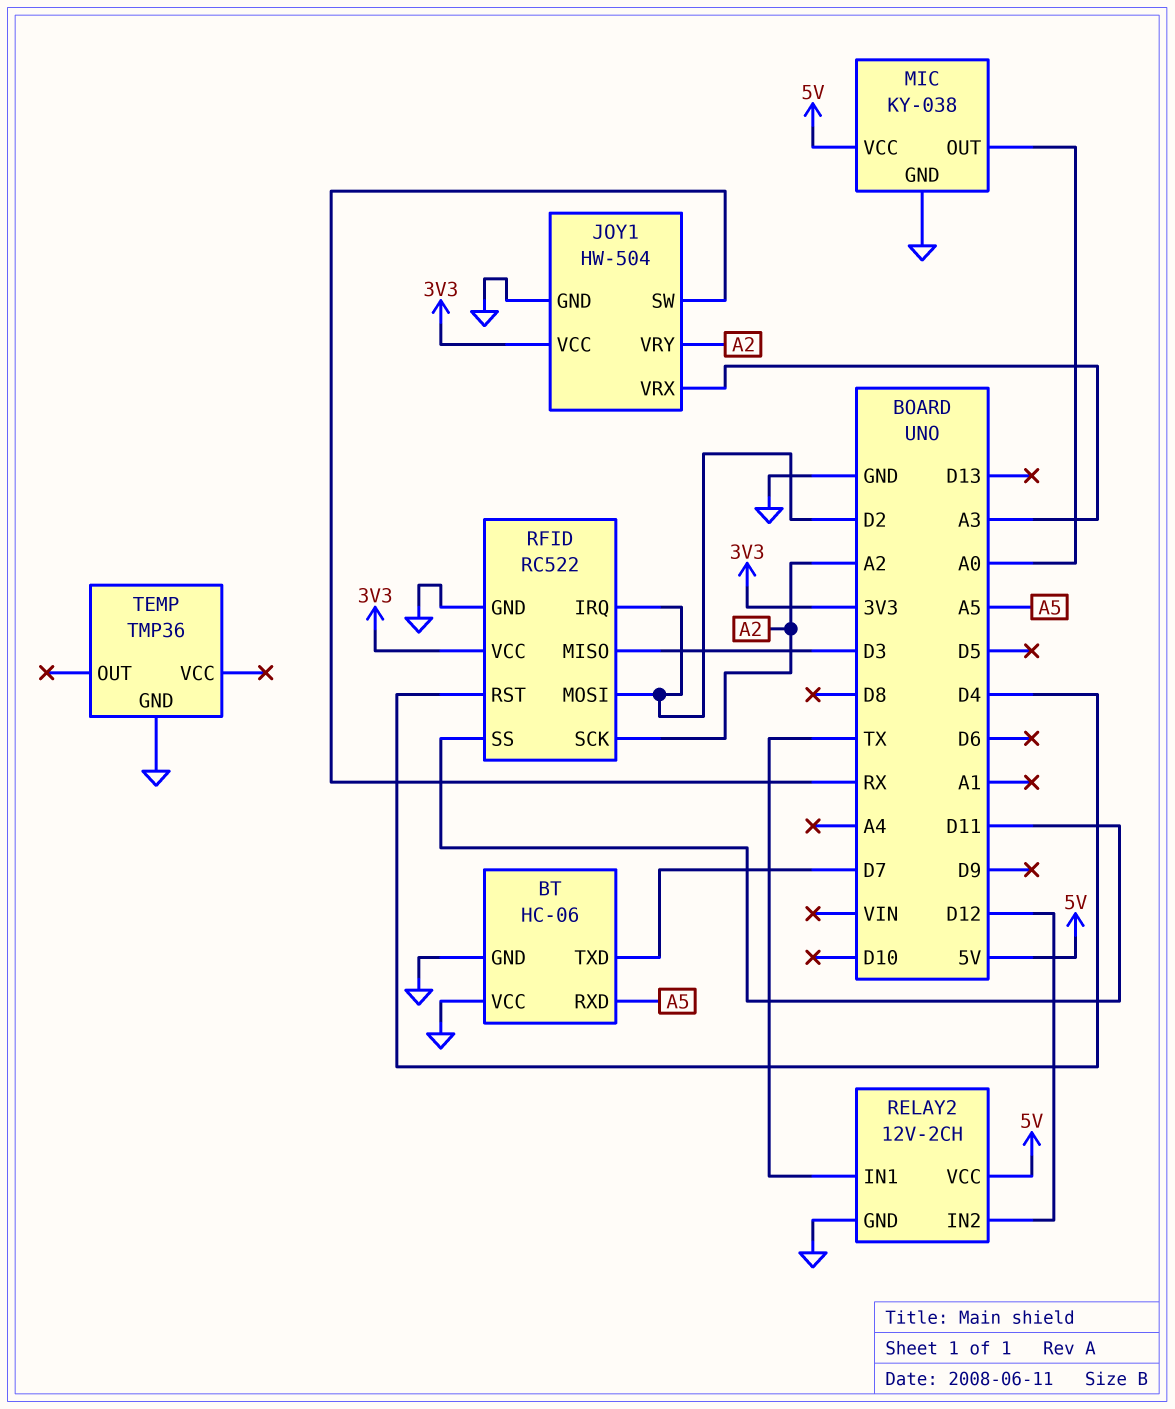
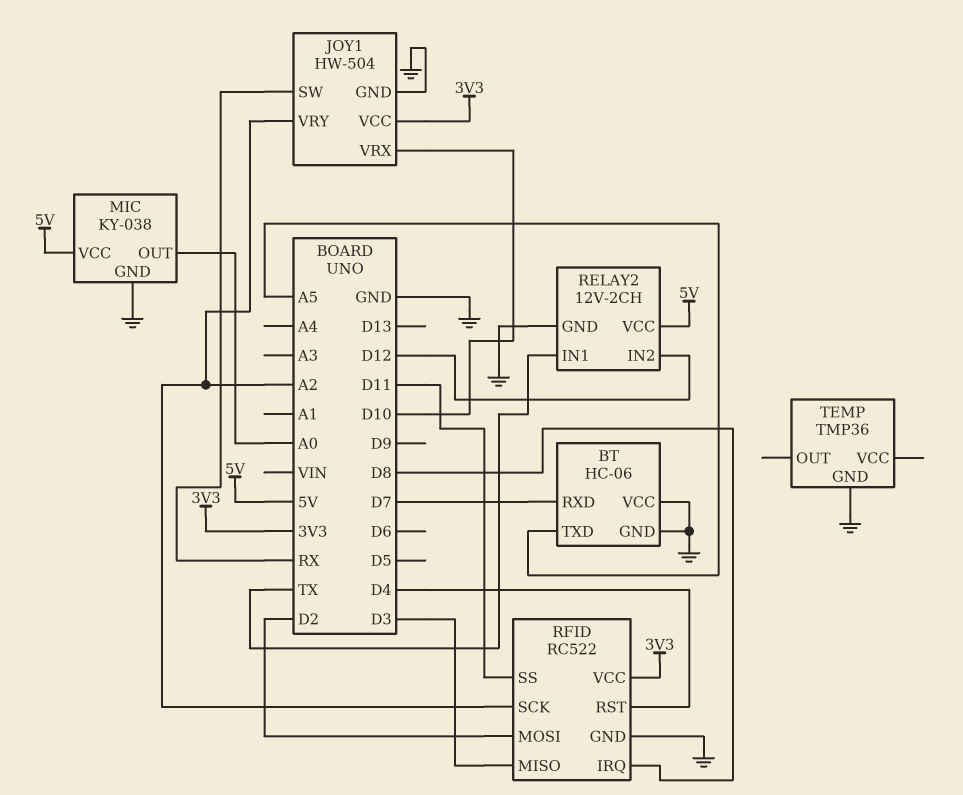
BT pin RXD: A5 -> D7
BT pin TXD: D7 -> A5
JOY1 pin VRX: A3 -> D10
RFID pin IRQ: D2 -> D8

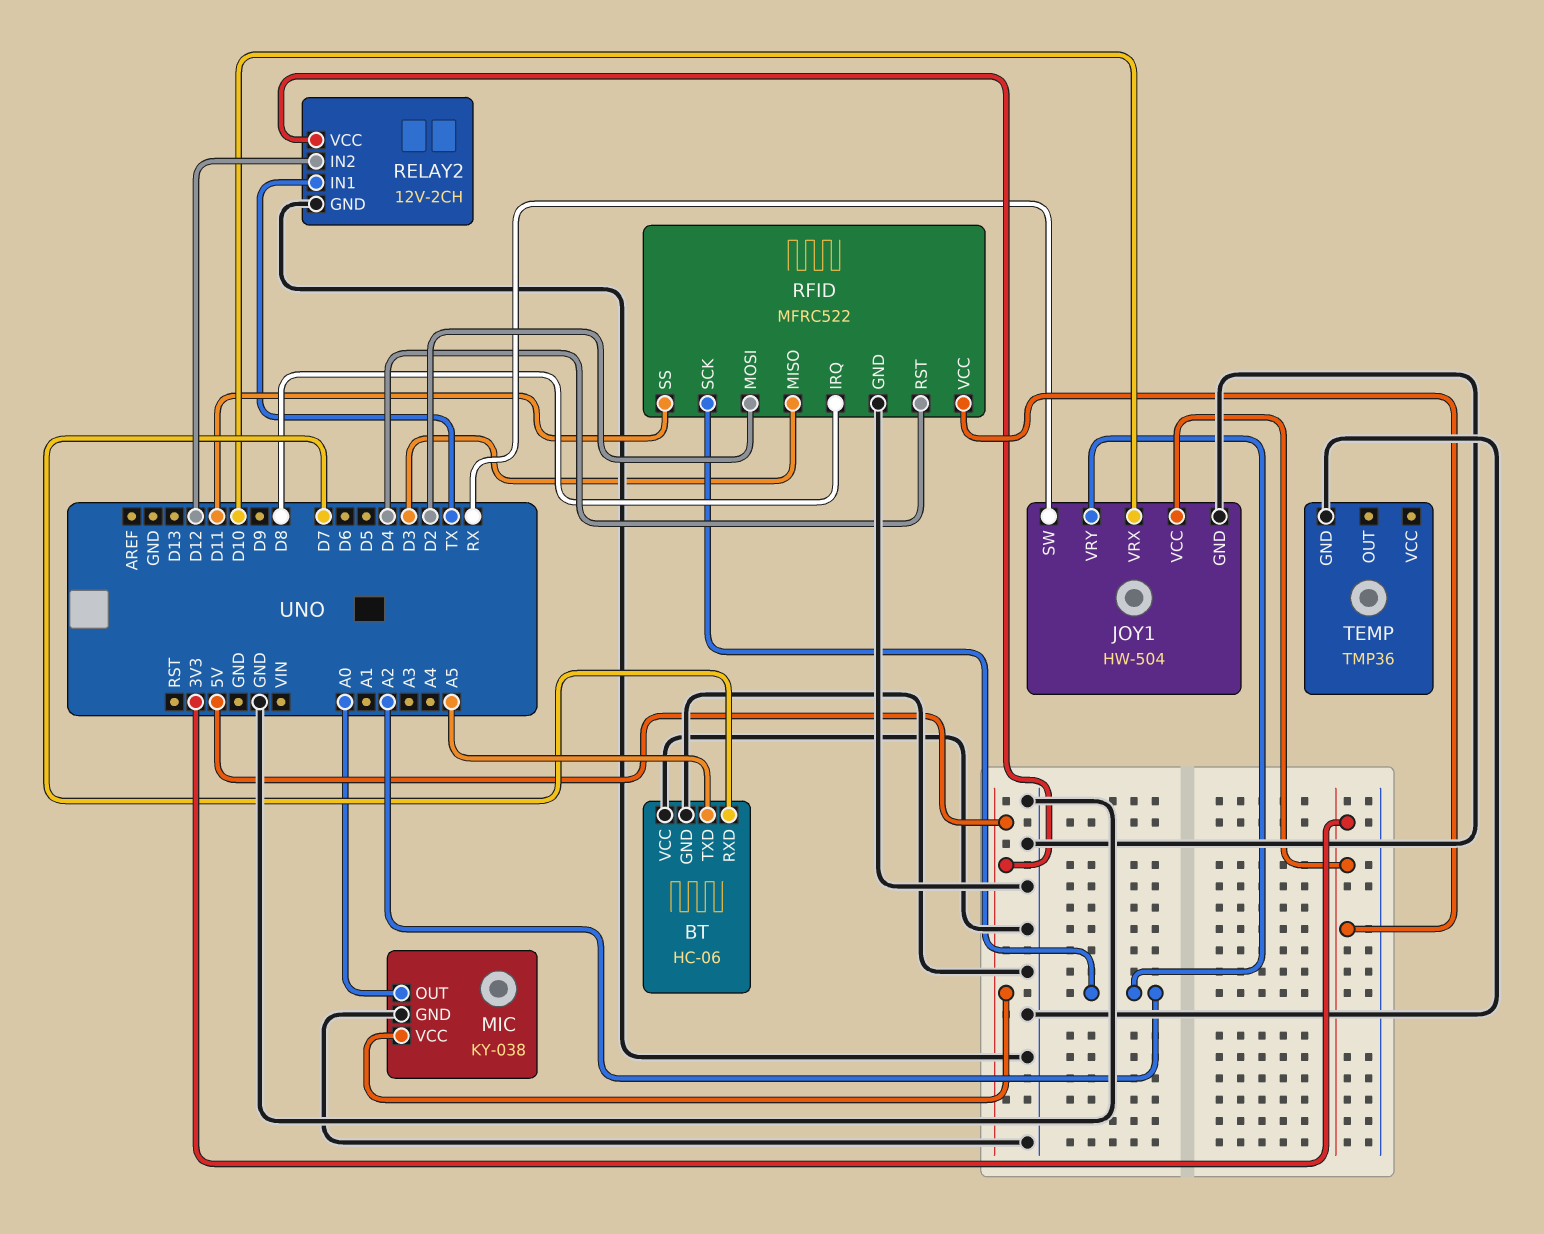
RFID: RC522 -> MFRC522

